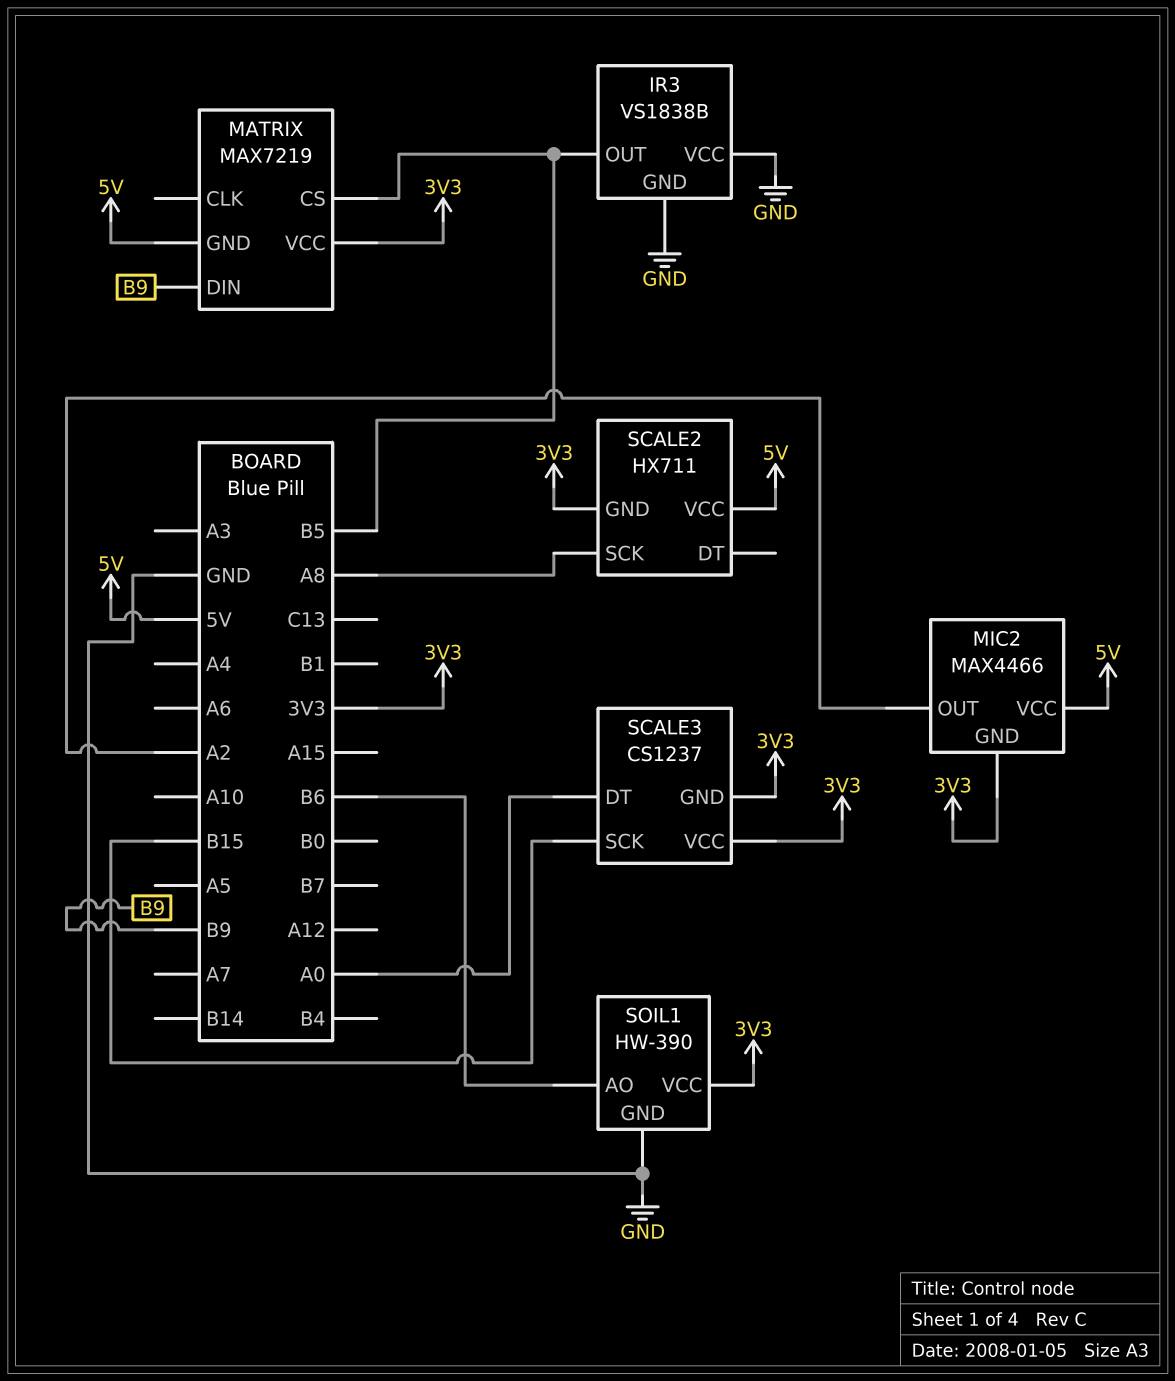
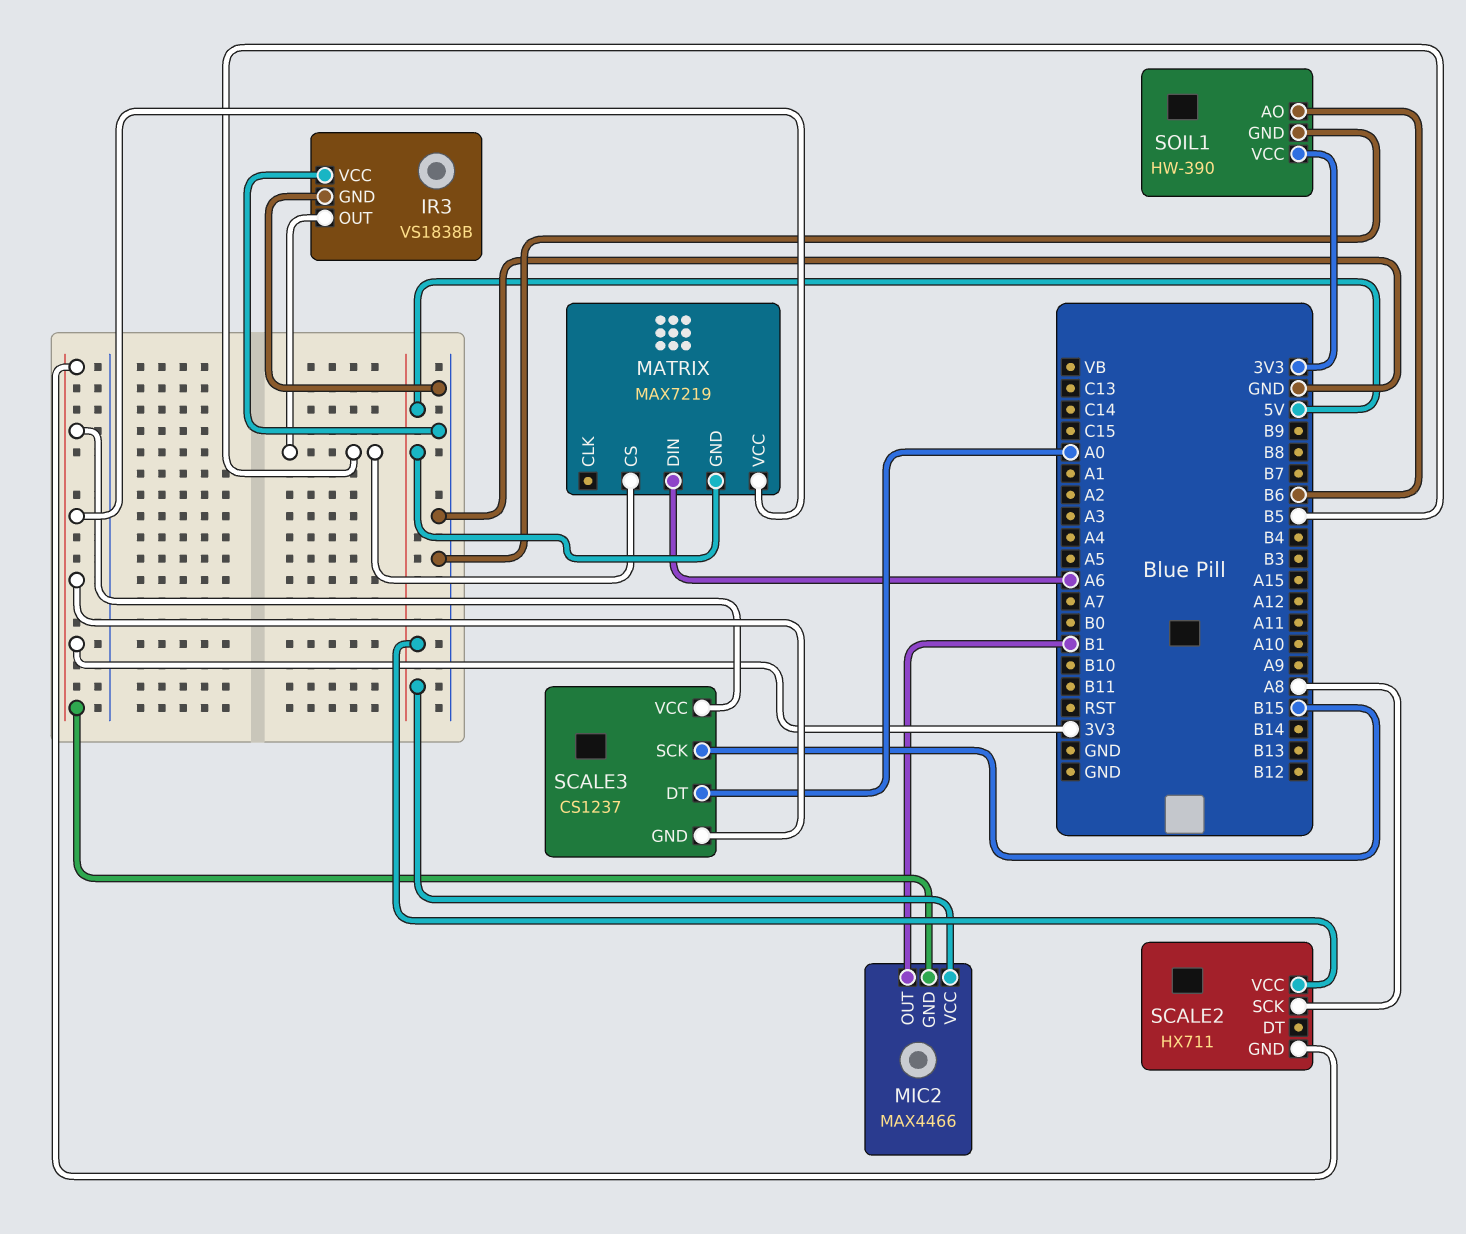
MATRIX pin DIN: B9 -> A6
MIC2 pin OUT: A2 -> B1

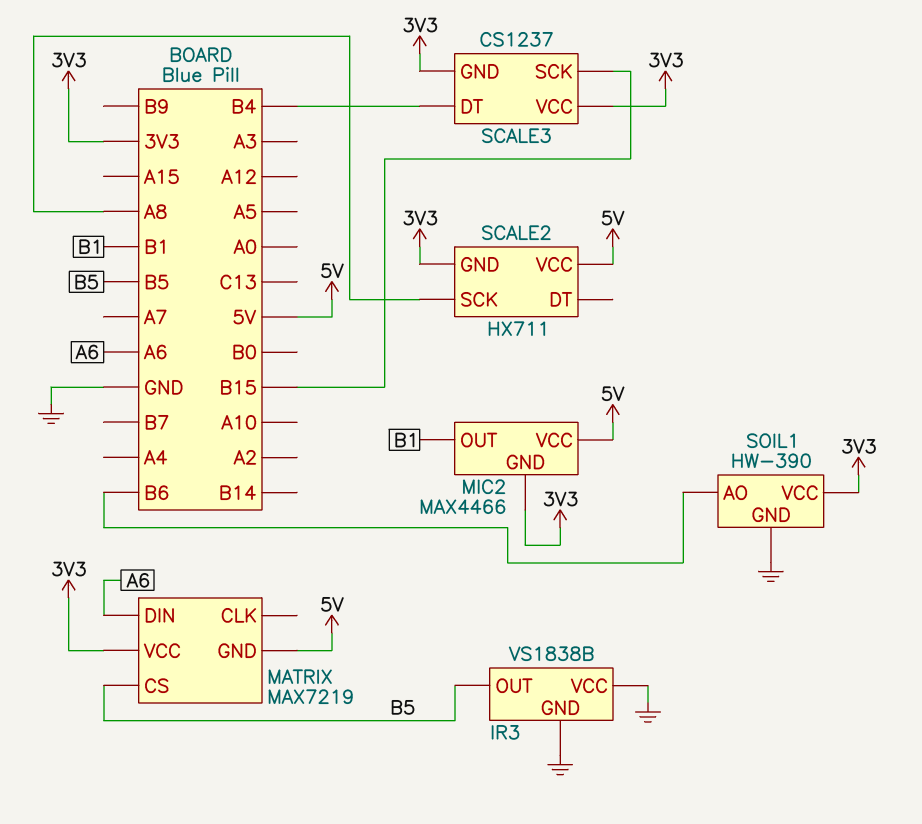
SCALE3 pin DT: A0 -> B4

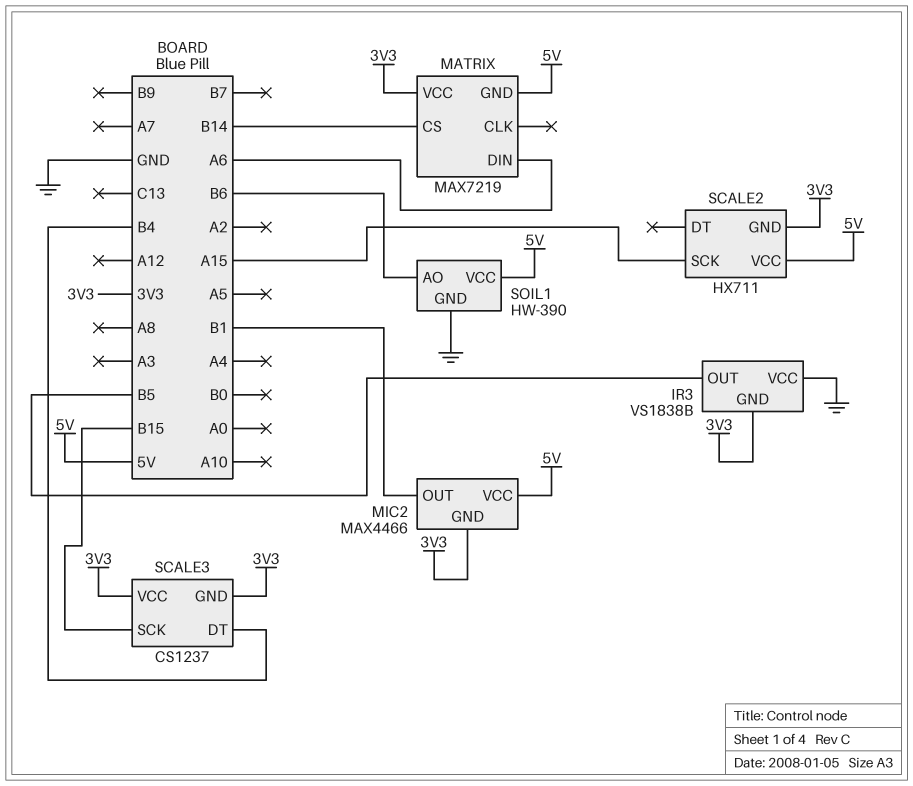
IR3 pin GND: GND -> 3V3
MATRIX pin CS: B5 -> B14
SCALE2 pin SCK: A8 -> A15
SOIL1 pin VCC: 3V3 -> 5V

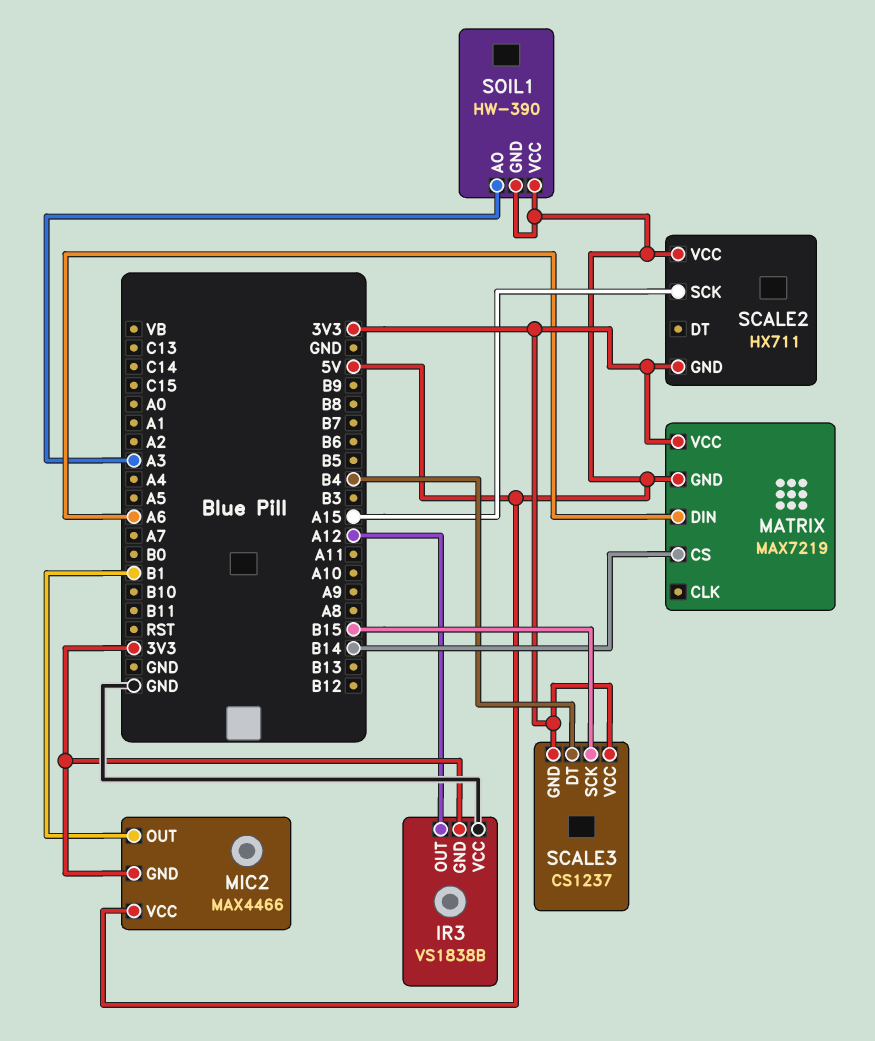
IR3 pin OUT: B5 -> A12
SOIL1 pin AO: B6 -> A3
SOIL1 pin GND: GND -> 5V

